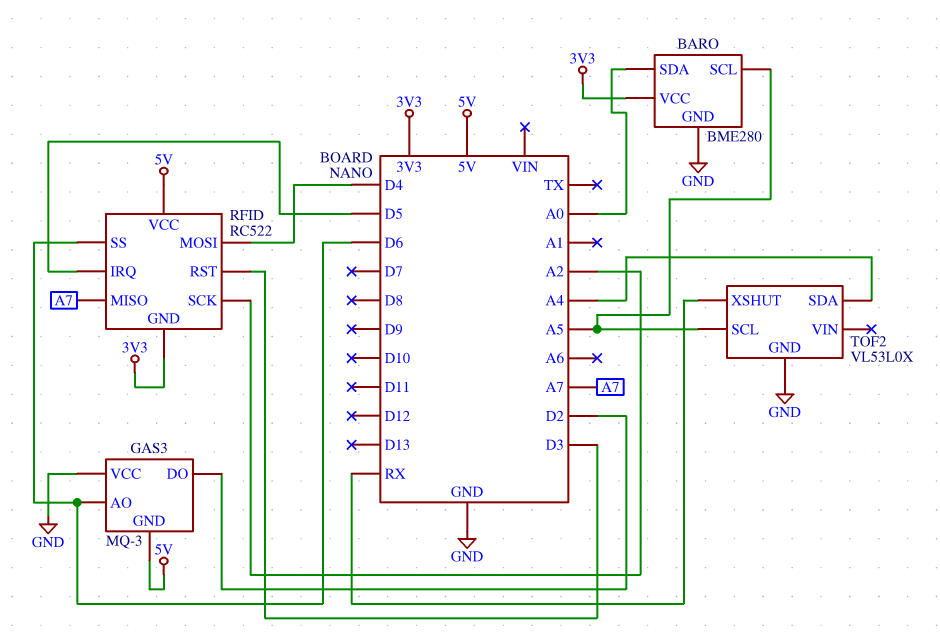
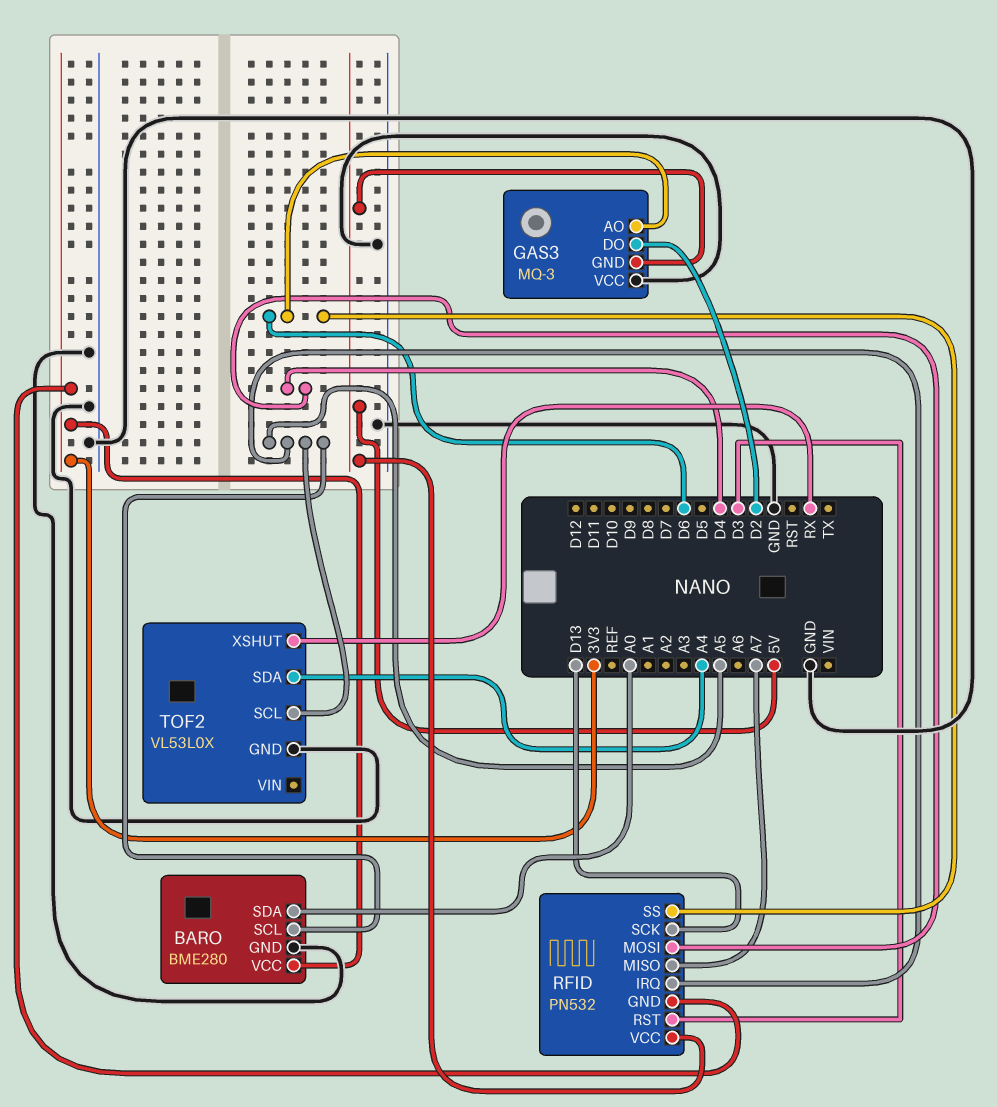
RFID: RC522 -> PN532
RFID pin IRQ: D5 -> A5
RFID pin SCK: A2 -> D13

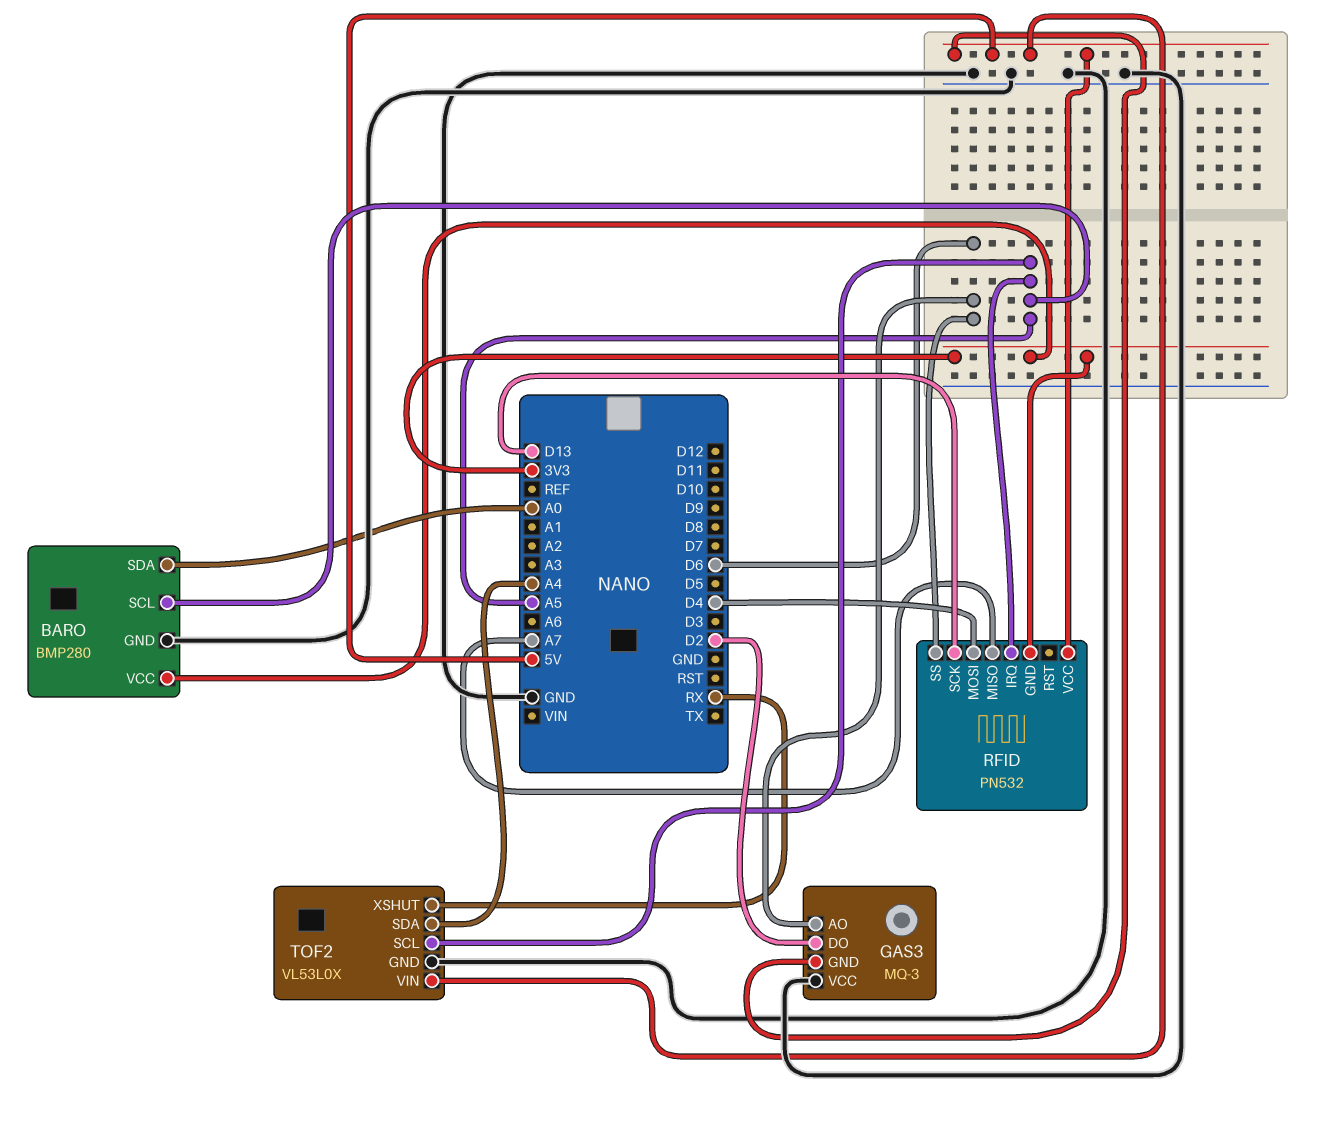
BARO: BME280 -> BMP280
RFID pin RST: D3 -> none
TOF2 pin VIN: none -> 5V

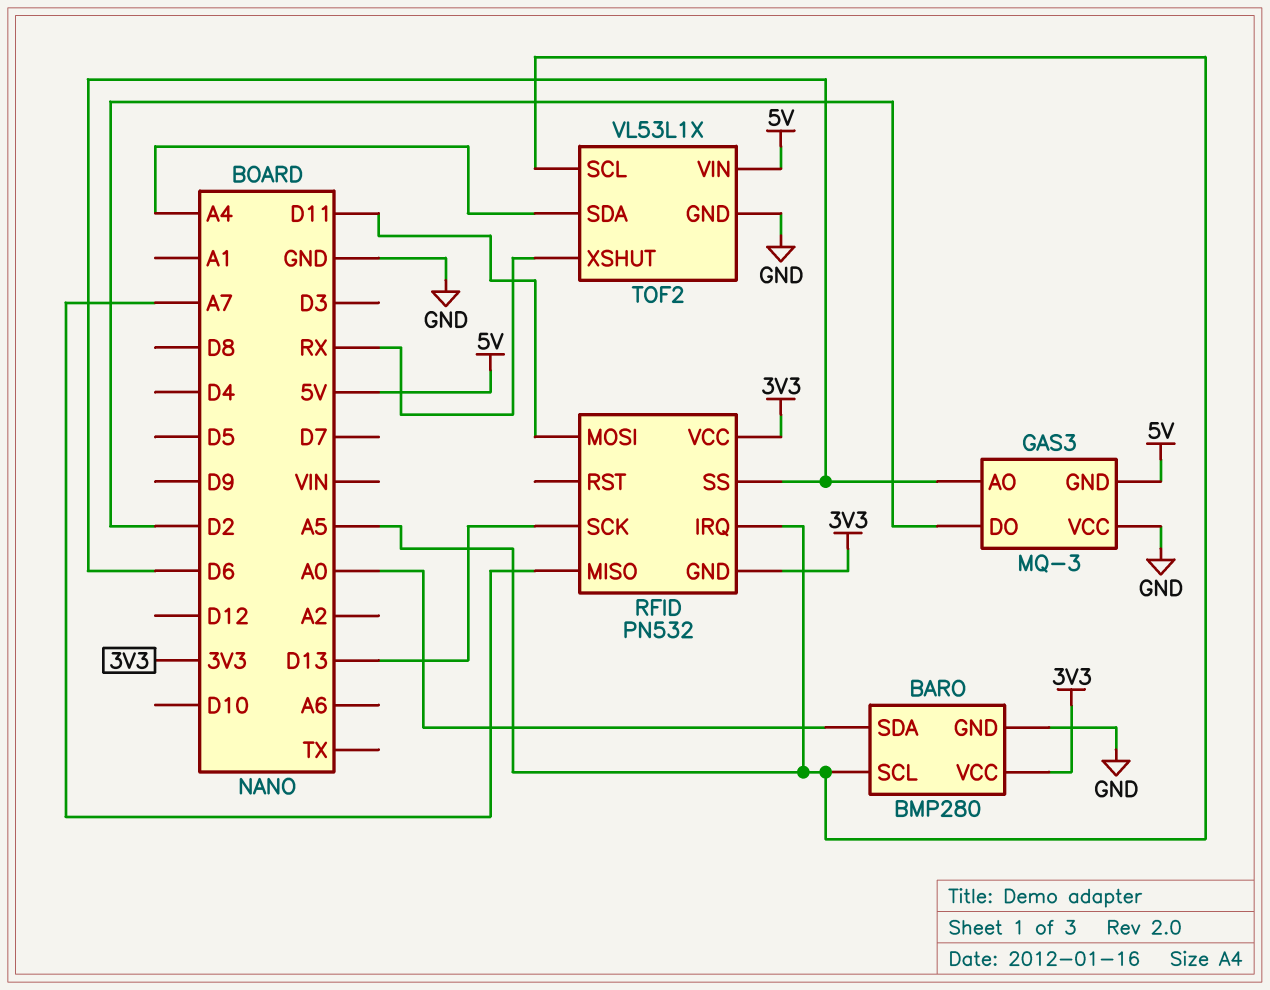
RFID pin MOSI: D4 -> D11
RFID pin VCC: 5V -> 3V3
TOF2: VL53L0X -> VL53L1X

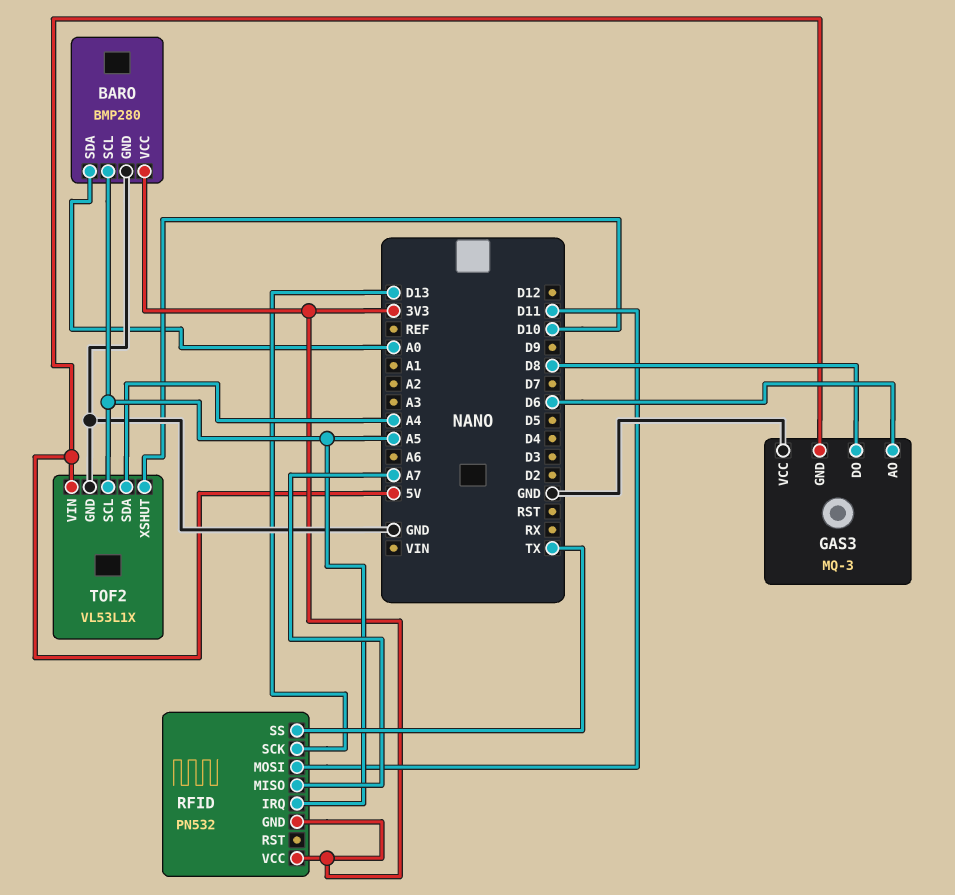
GAS3 pin DO: D2 -> D8
RFID pin SS: D6 -> TX
TOF2 pin XSHUT: RX -> D10

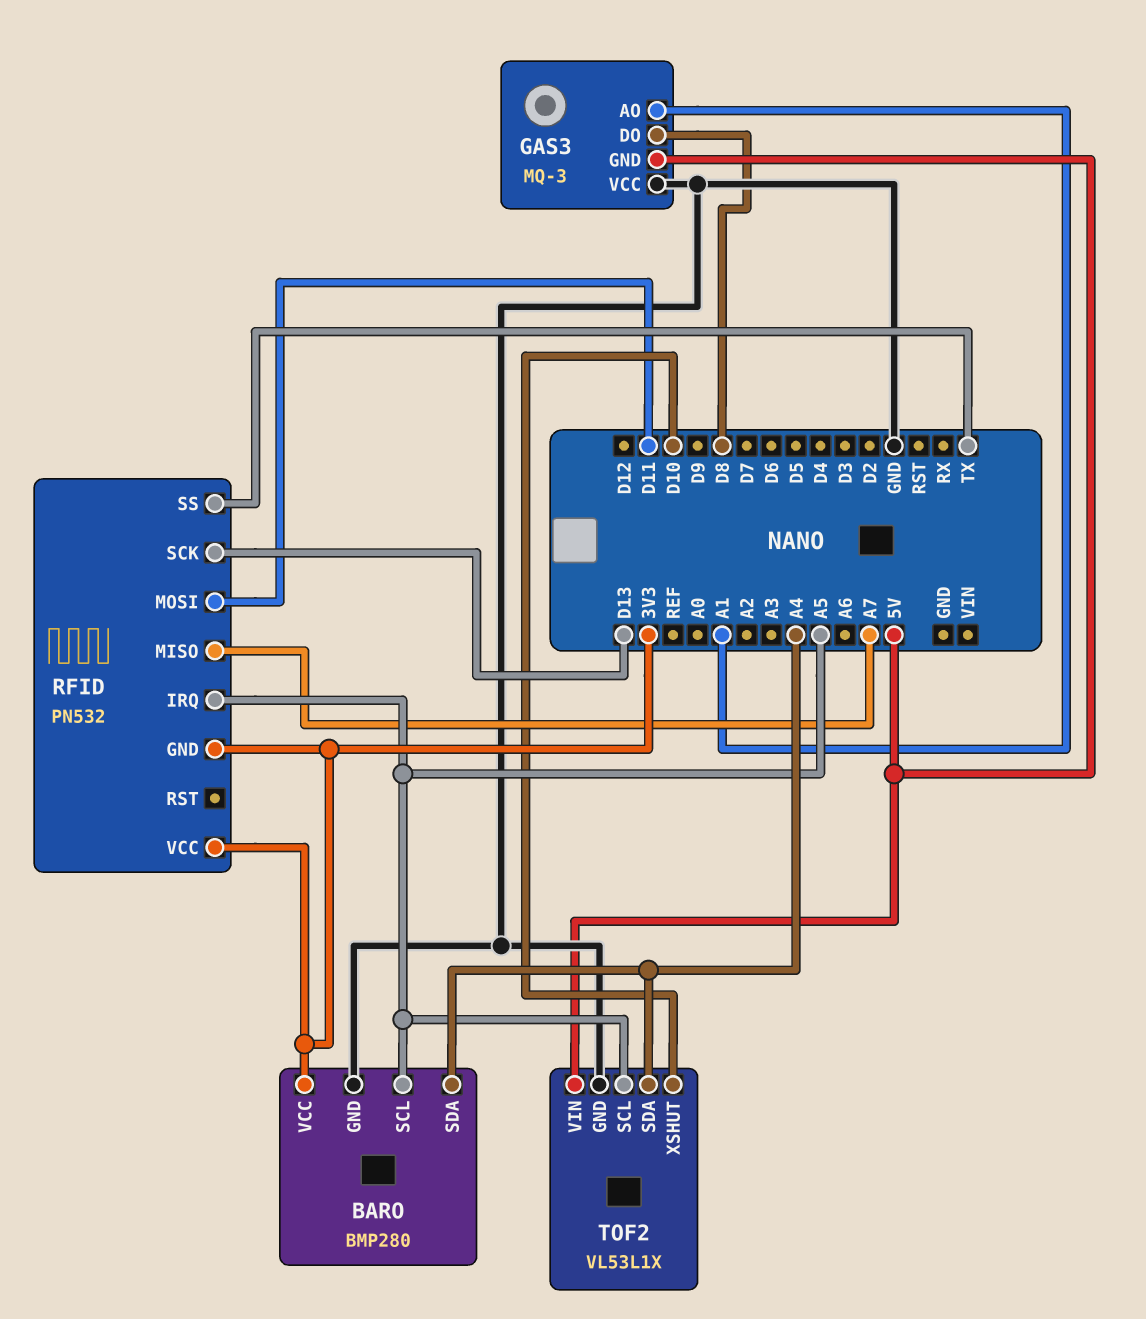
BARO pin SDA: A0 -> A4
GAS3 pin AO: D6 -> A1

